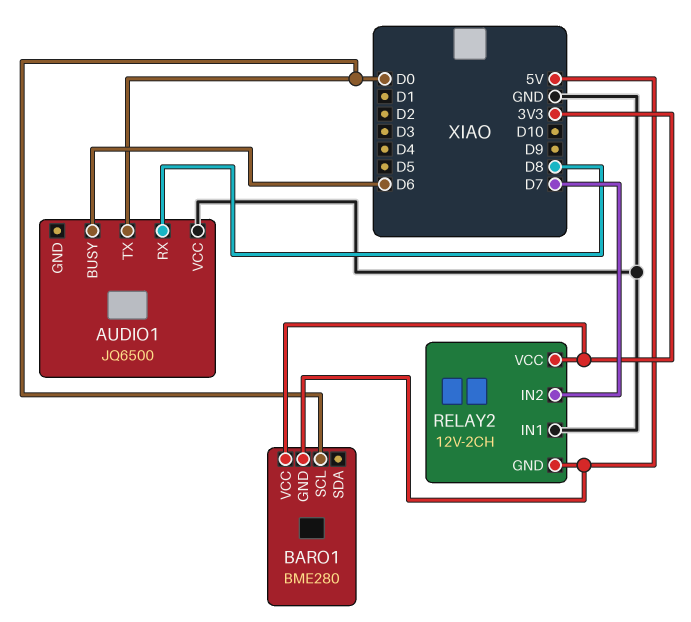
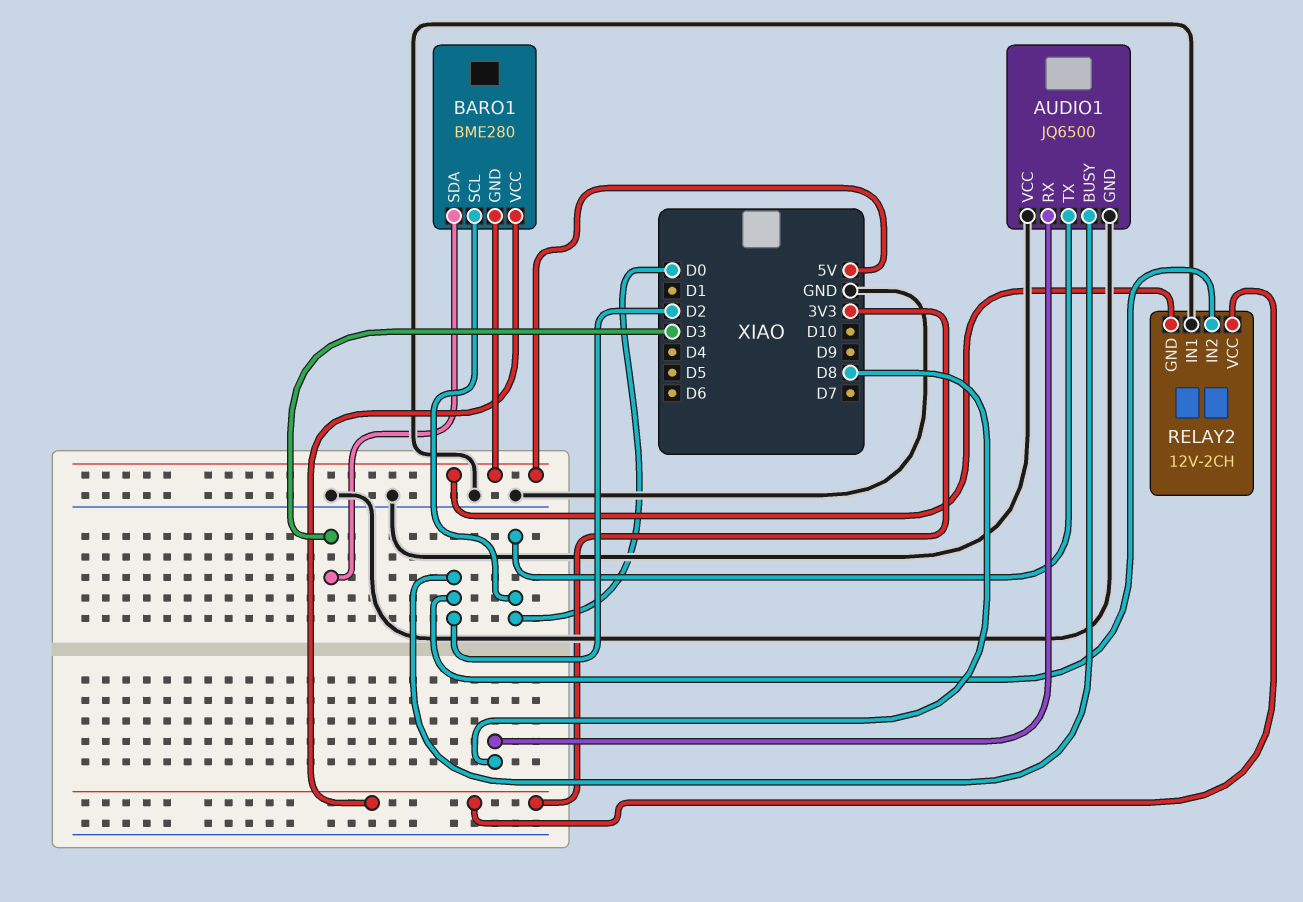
AUDIO1 pin BUSY: D6 -> D2
AUDIO1 pin GND: none -> GND
BARO1 pin SDA: none -> D3
RELAY2 pin IN2: D7 -> D2

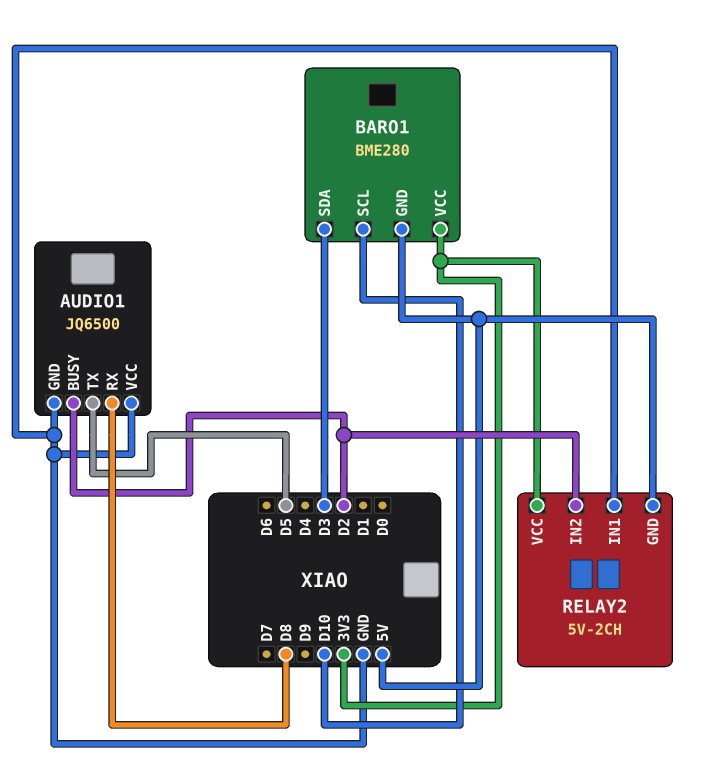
AUDIO1 pin TX: D0 -> D5
BARO1 pin SCL: D0 -> D10
RELAY2: 12V-2CH -> 5V-2CH

